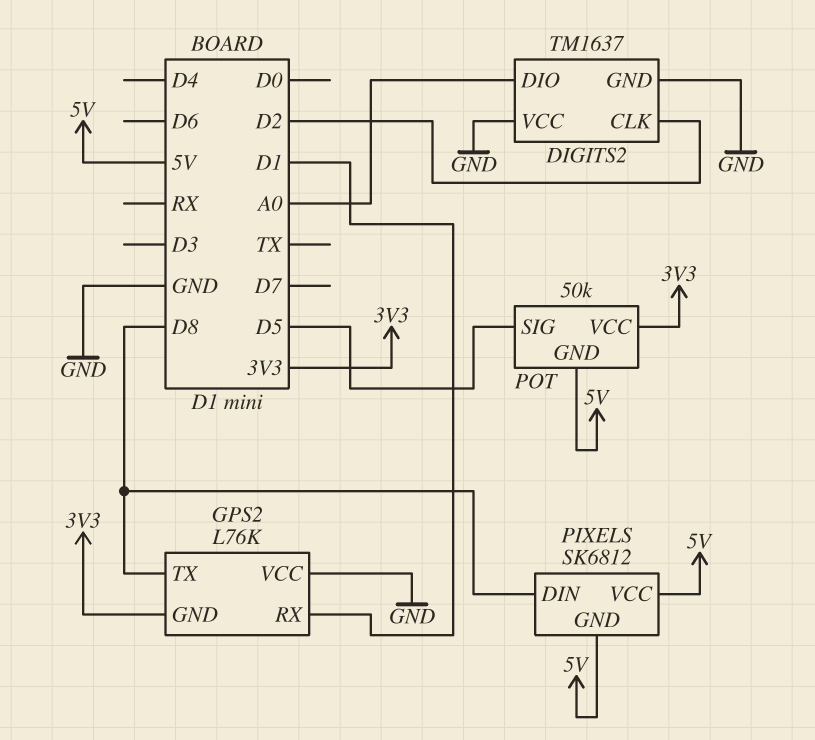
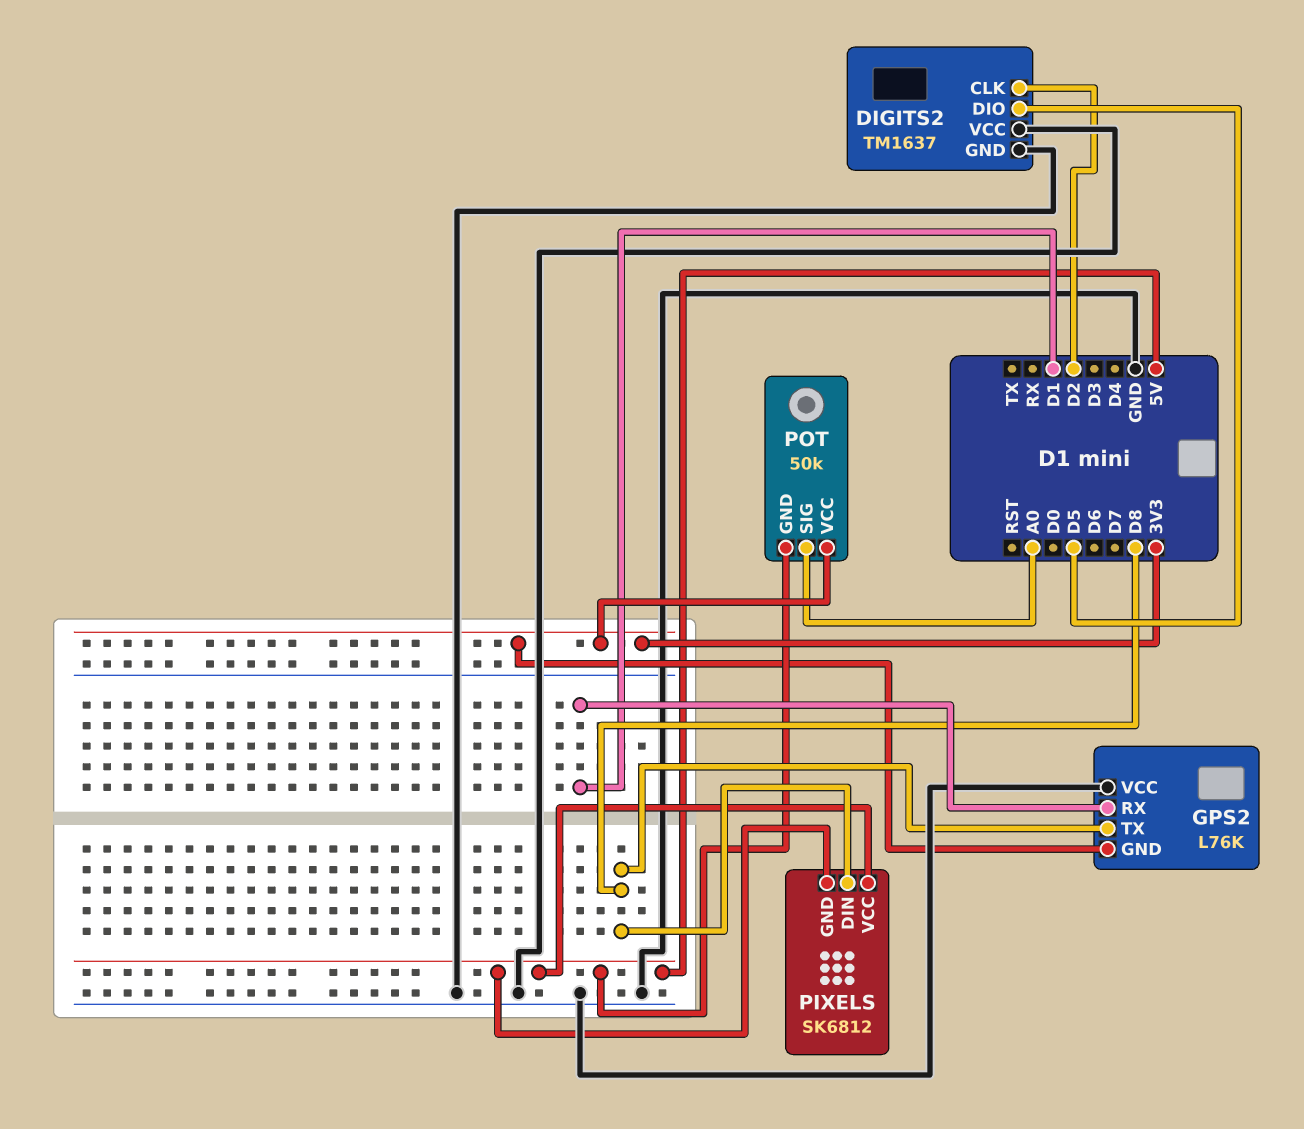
DIGITS2 pin DIO: A0 -> D5
POT pin SIG: D5 -> A0

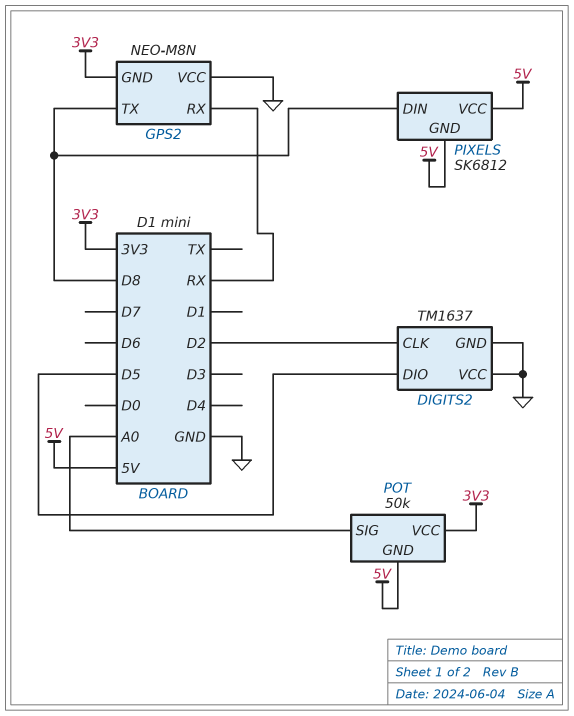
GPS2: L76K -> NEO-M8N
GPS2 pin RX: D1 -> RX

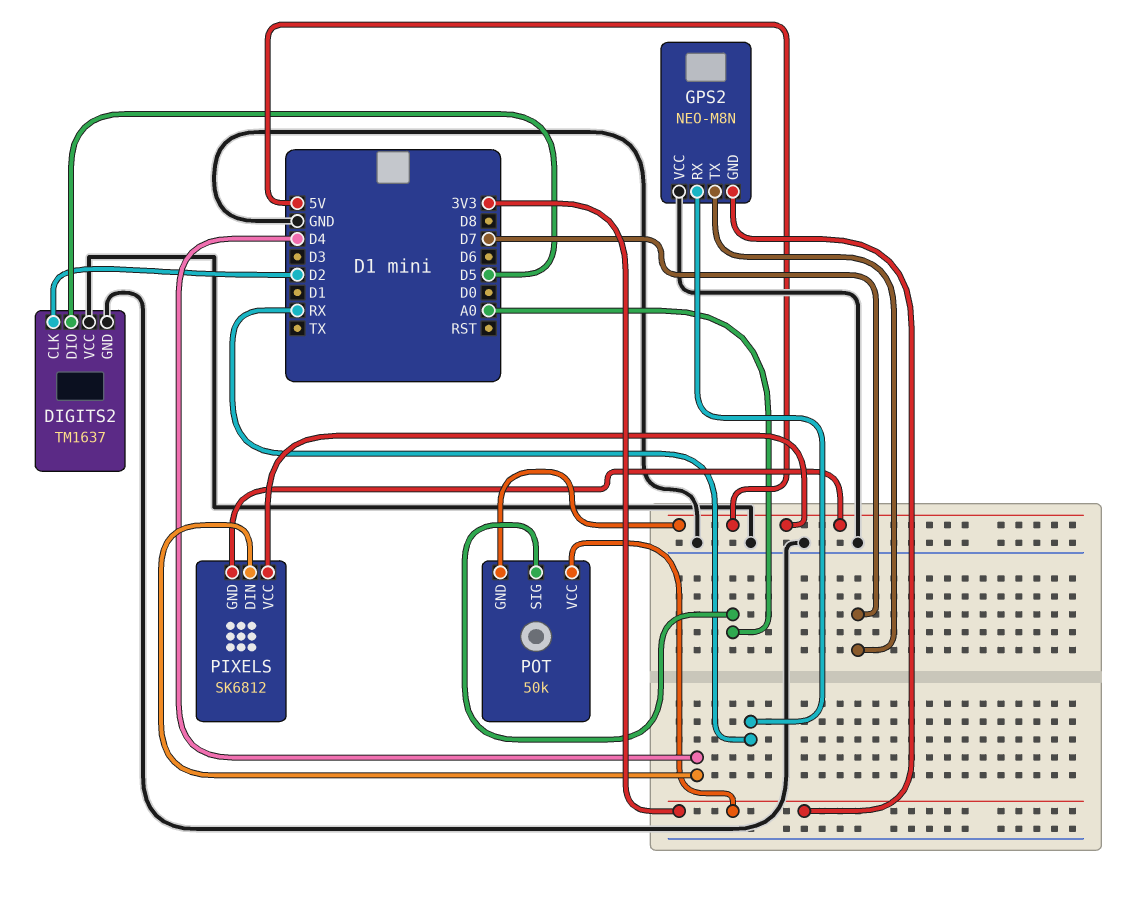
GPS2 pin TX: D8 -> D7
PIXELS pin DIN: D8 -> D4

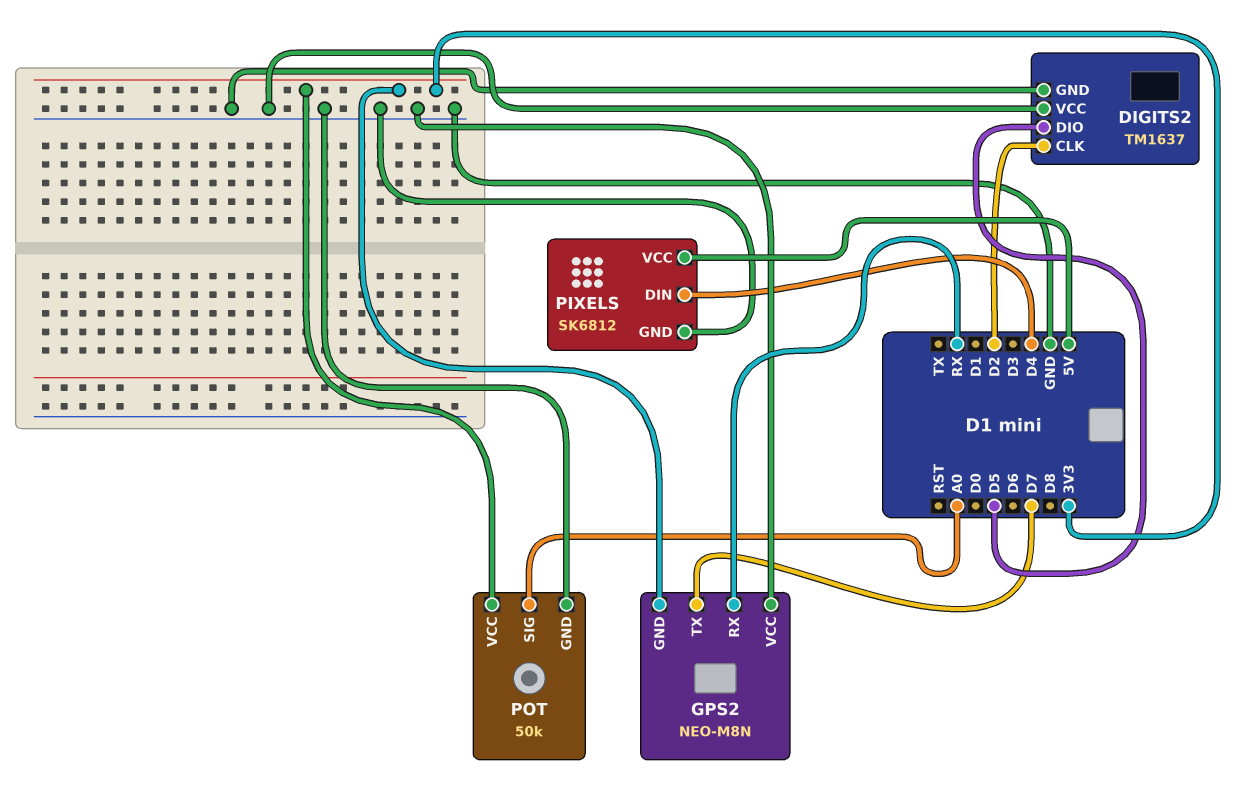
PIXELS pin GND: 5V -> GND
POT pin GND: 5V -> GND

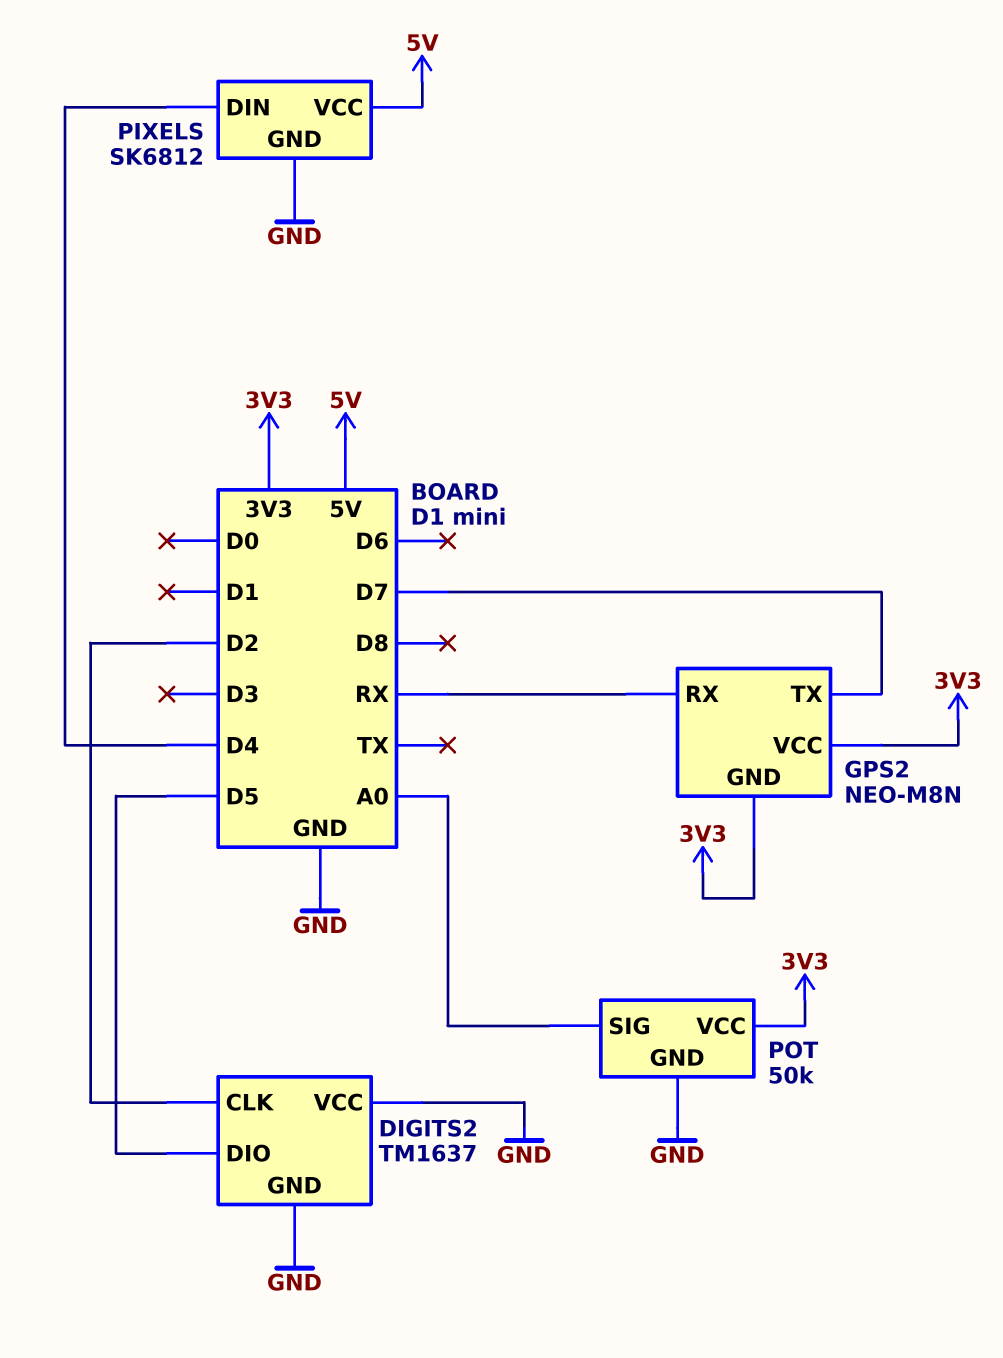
GPS2 pin VCC: GND -> 3V3

